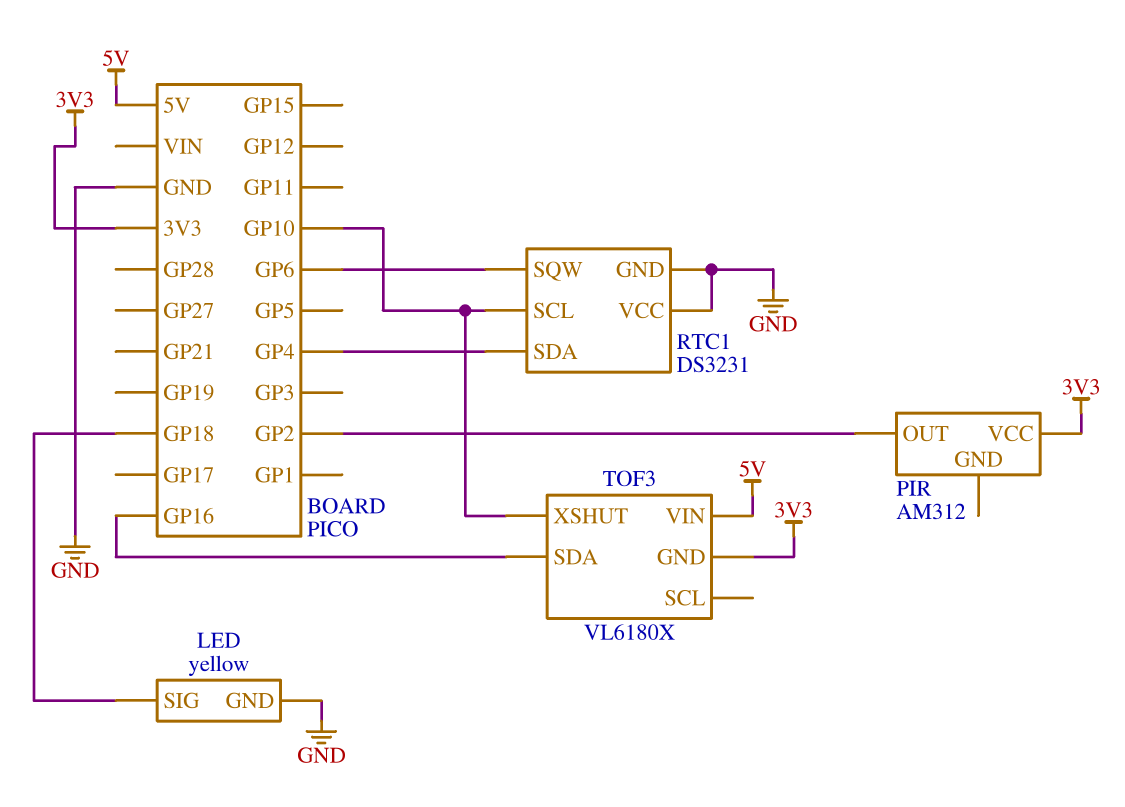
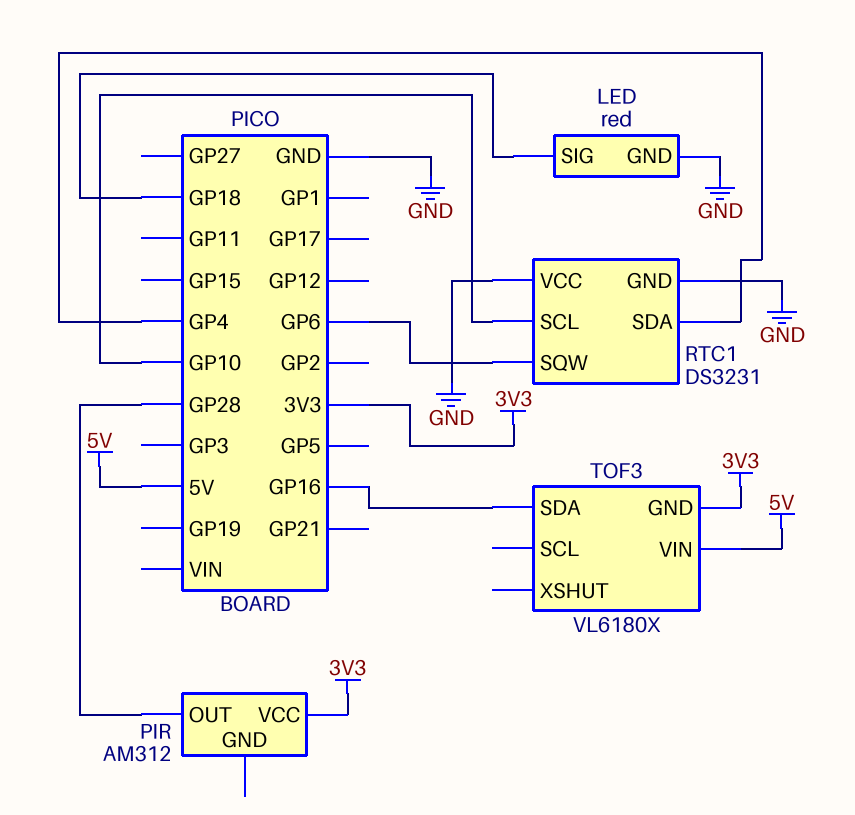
LED: yellow -> red
PIR pin OUT: GP2 -> GP28
TOF3 pin XSHUT: GP10 -> none

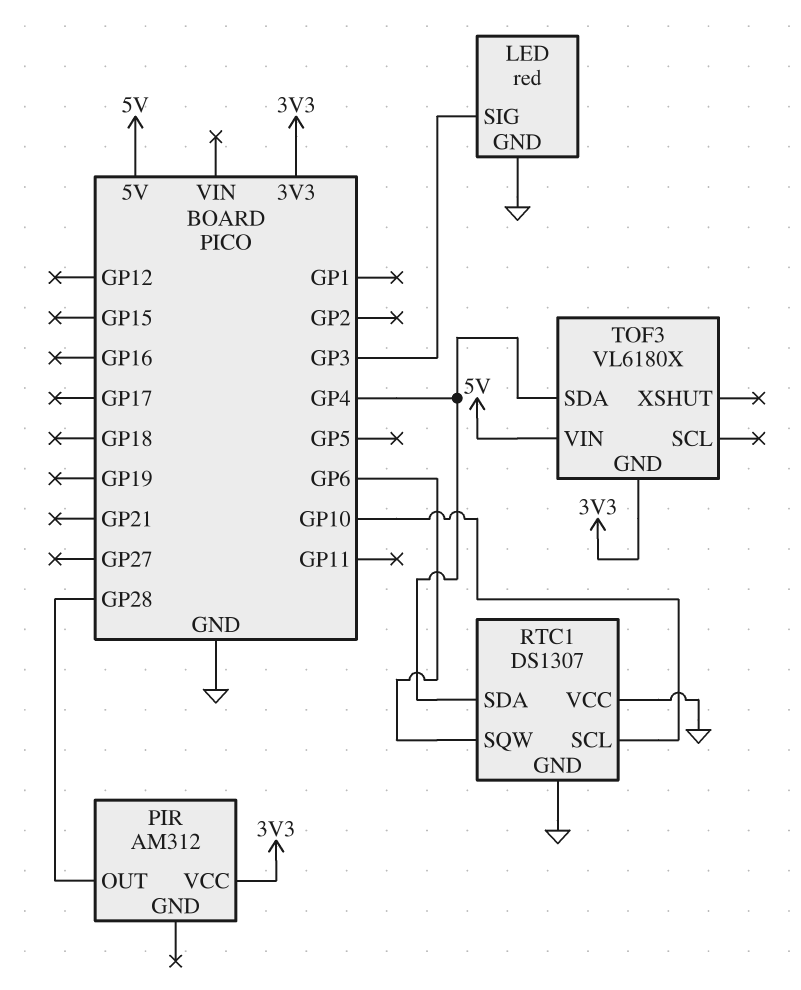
LED pin SIG: GP18 -> GP3
RTC1: DS3231 -> DS1307
TOF3 pin SDA: GP16 -> GP4

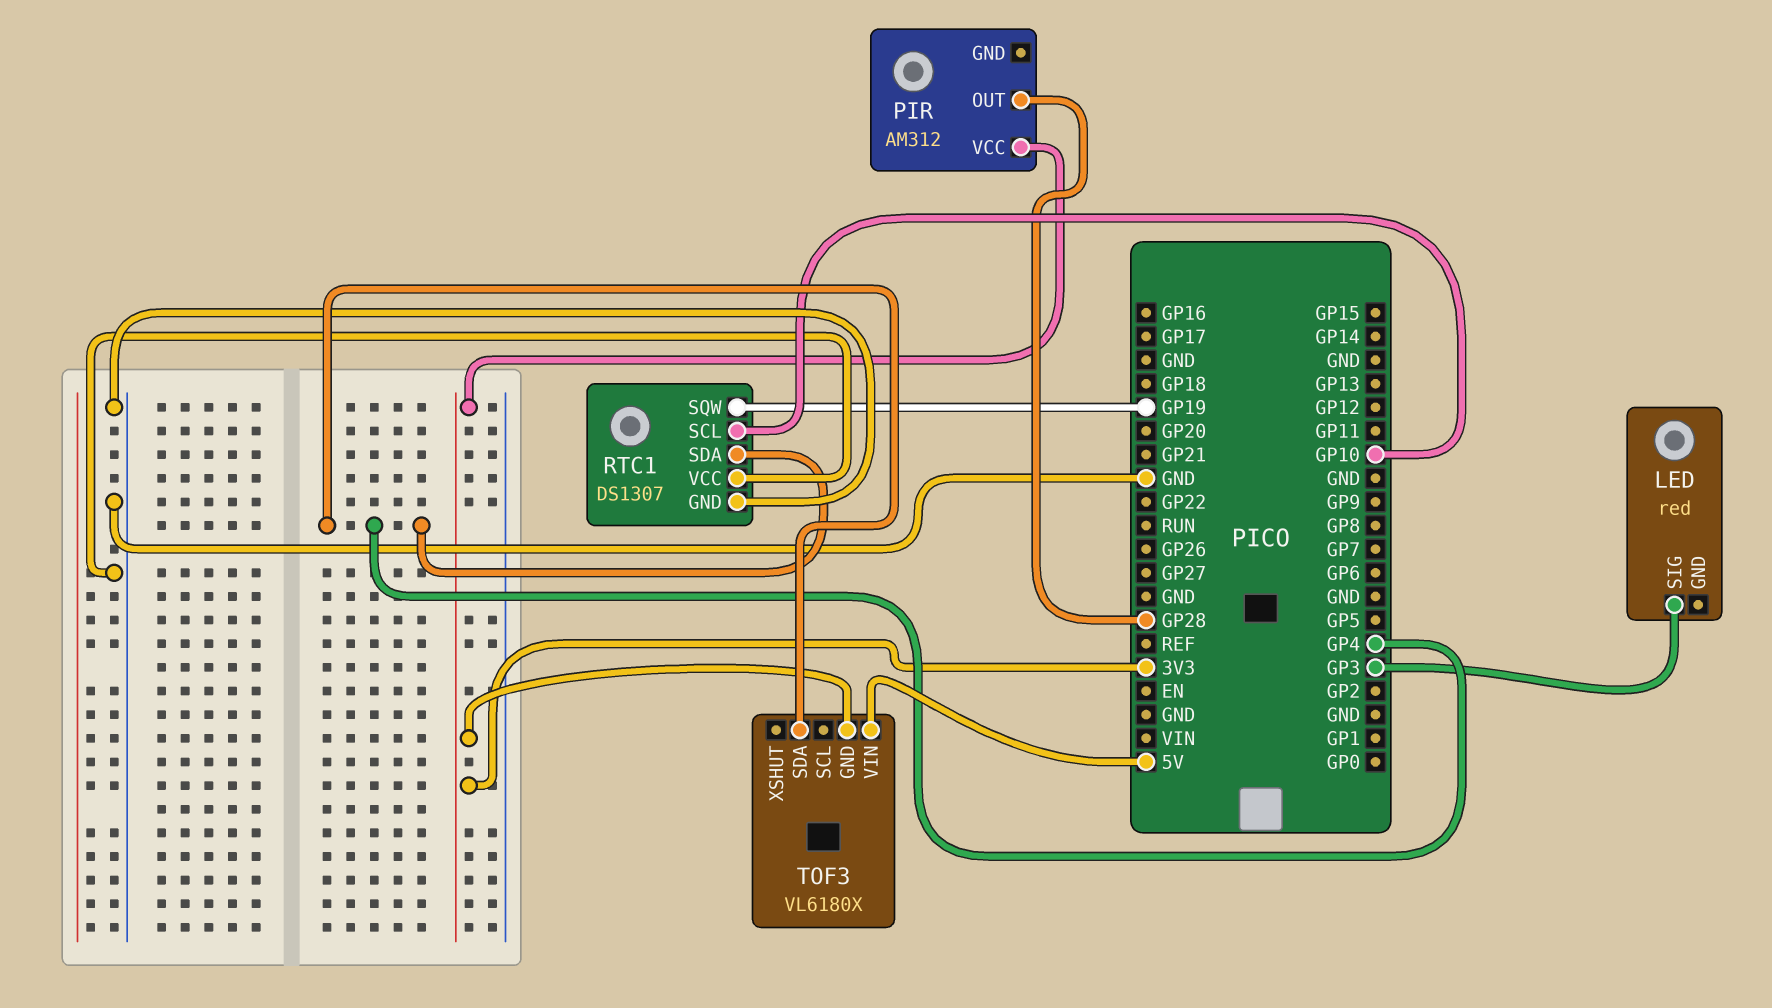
LED pin GND: GND -> none
RTC1 pin SQW: GP6 -> GP19

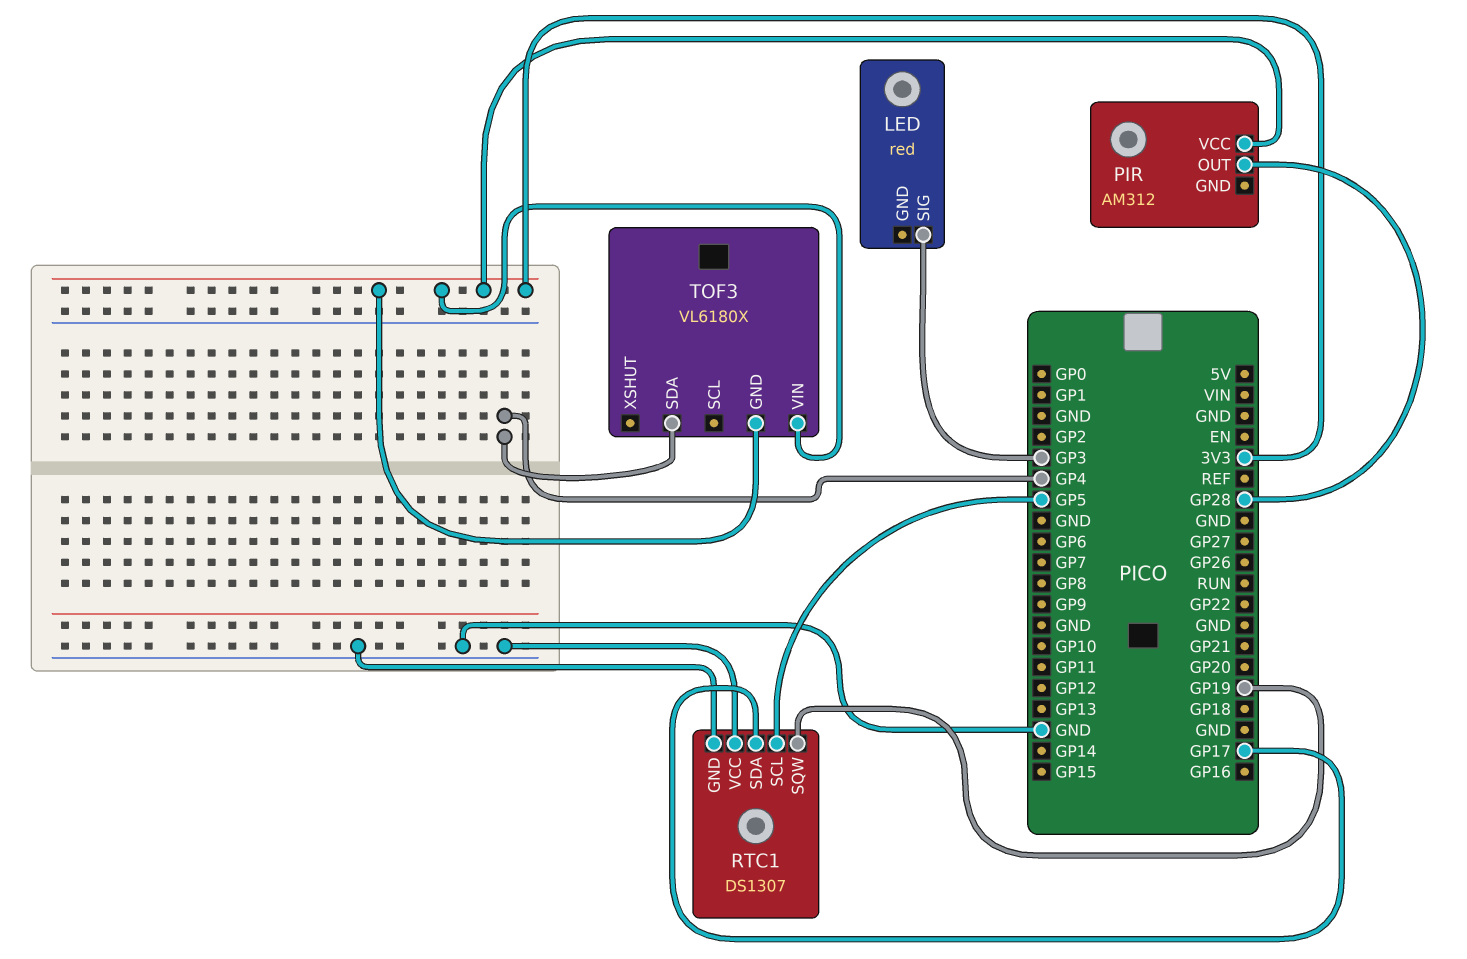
RTC1 pin SCL: GP10 -> GP5
RTC1 pin SDA: GP4 -> GP17
TOF3 pin VIN: 5V -> 3V3

